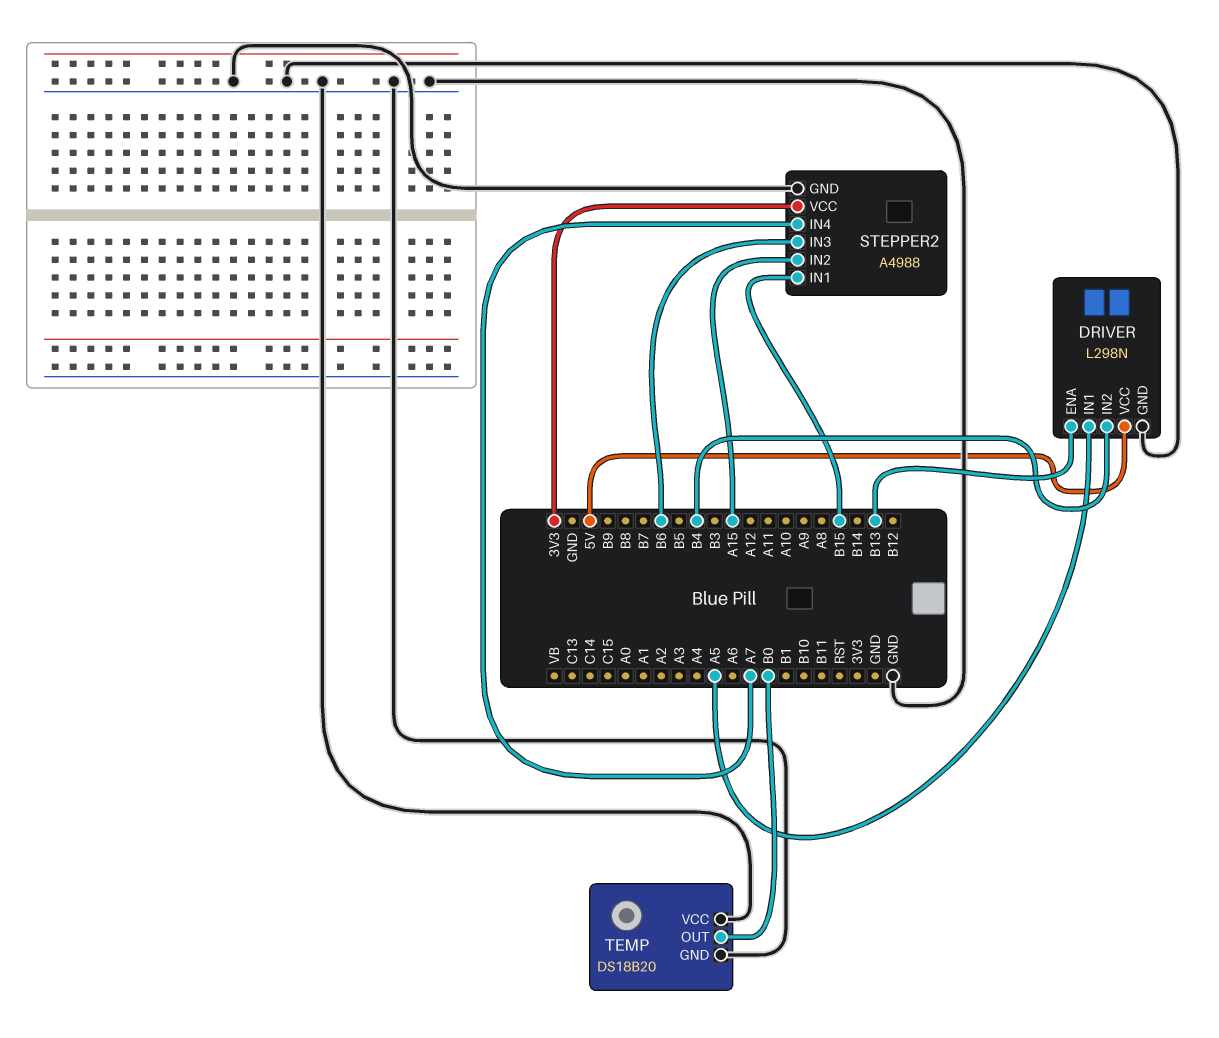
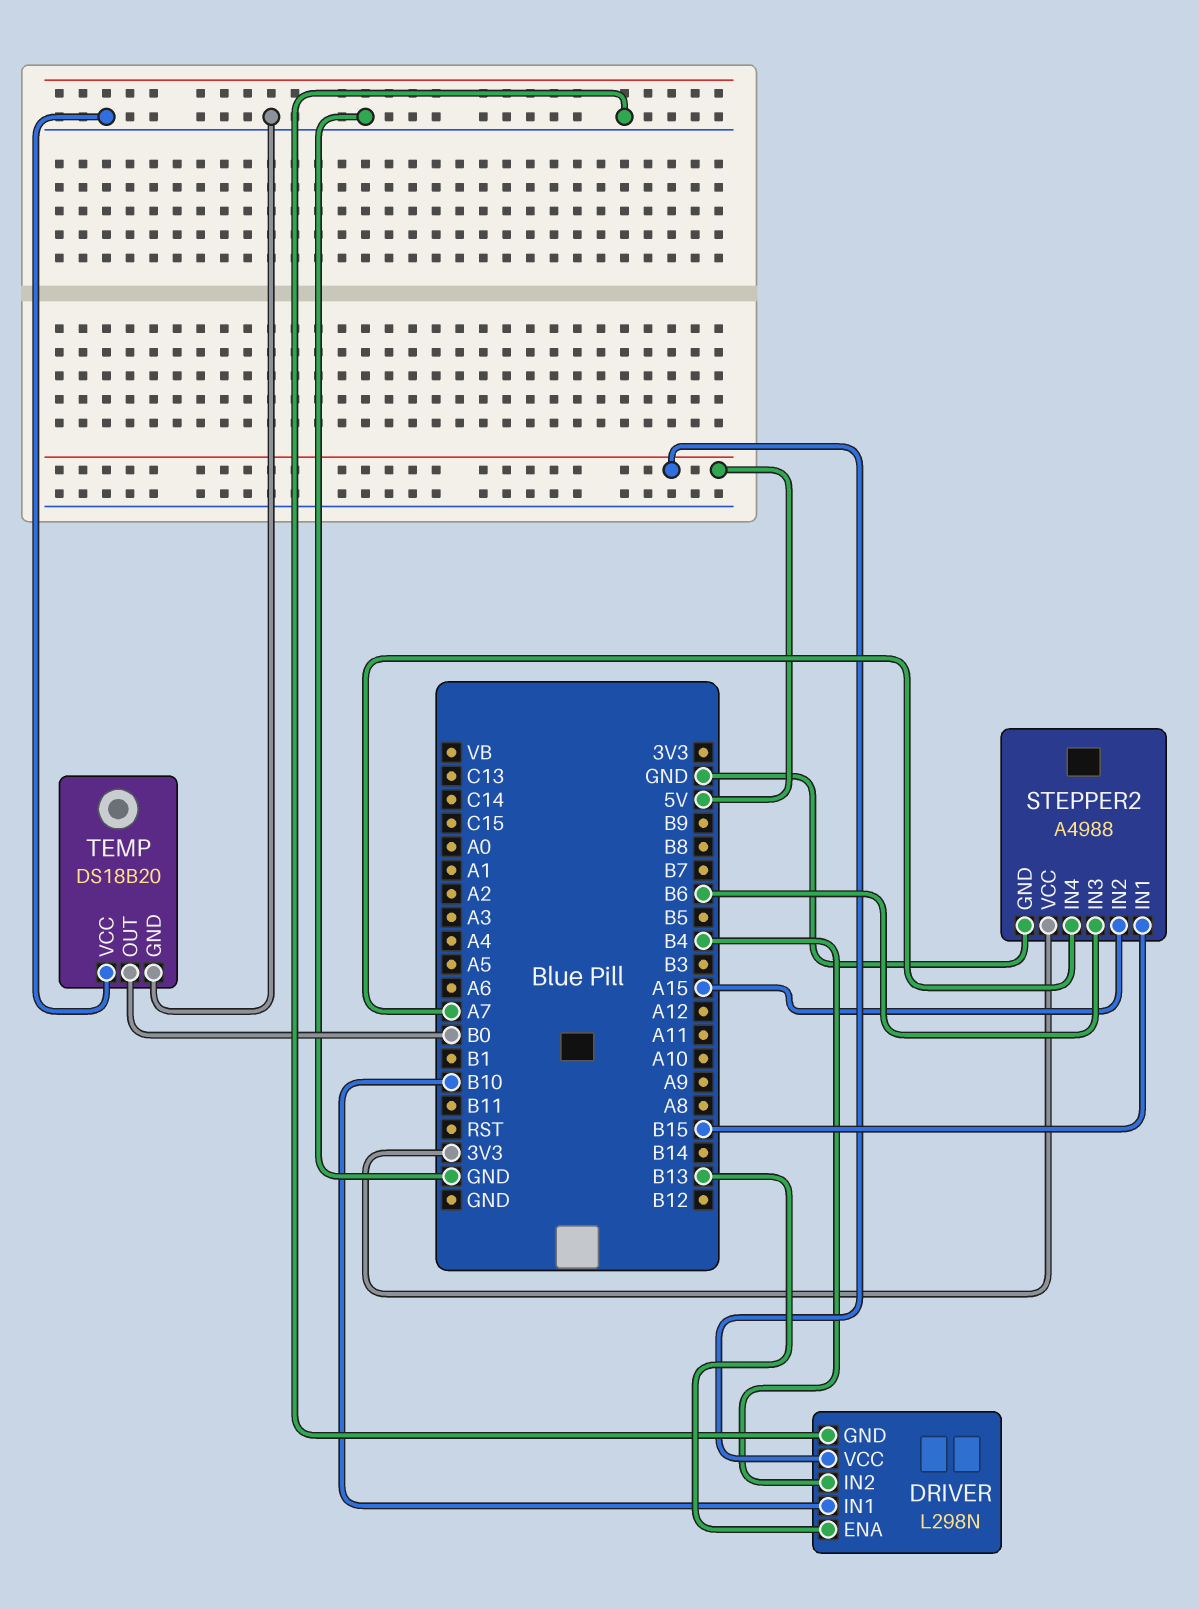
DRIVER pin IN1: A5 -> B10

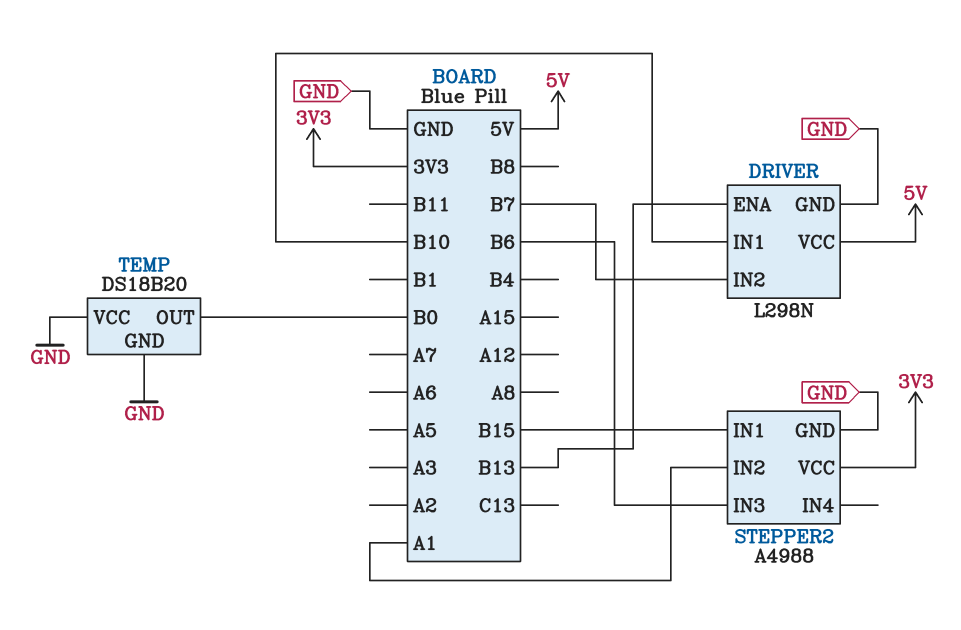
DRIVER pin IN2: B4 -> B7
STEPPER2 pin IN2: A15 -> A1
STEPPER2 pin IN4: A7 -> none

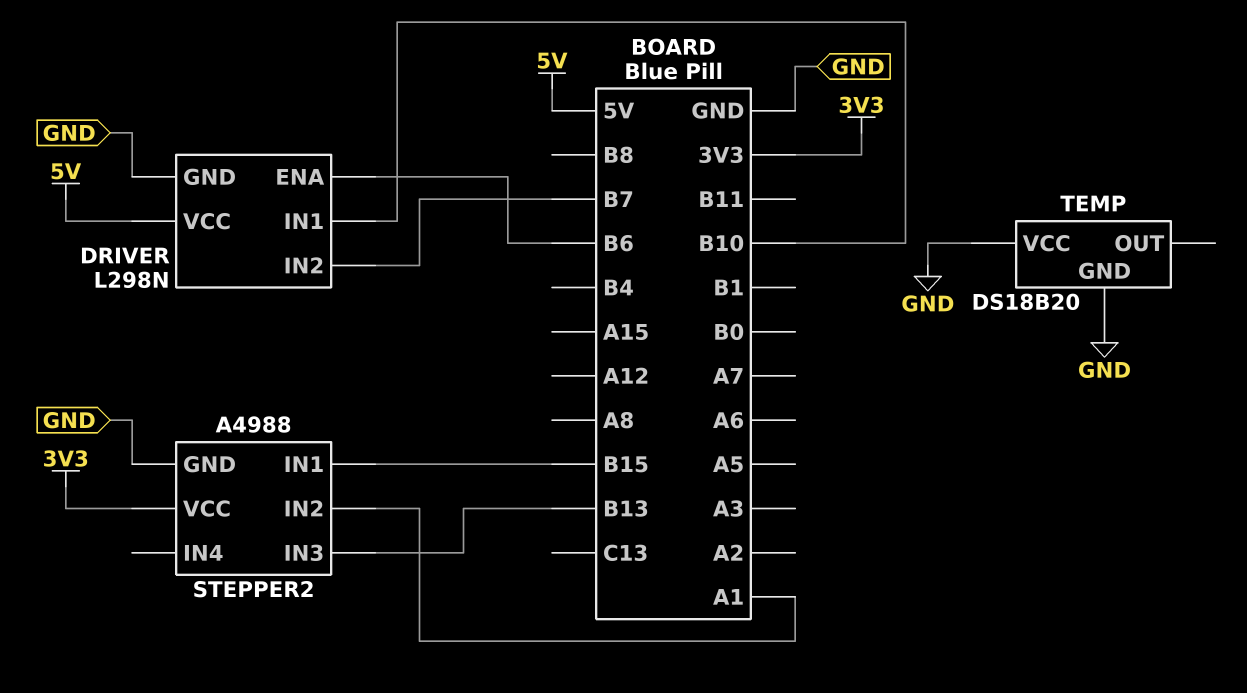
DRIVER pin ENA: B13 -> B6
STEPPER2 pin IN3: B6 -> B13
TEMP pin OUT: B0 -> none

